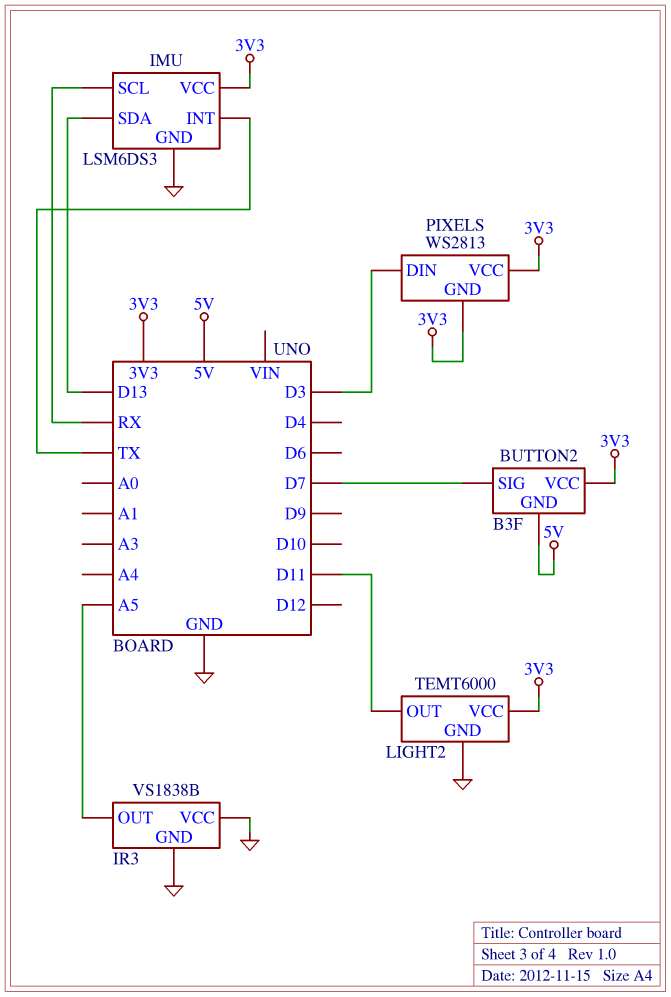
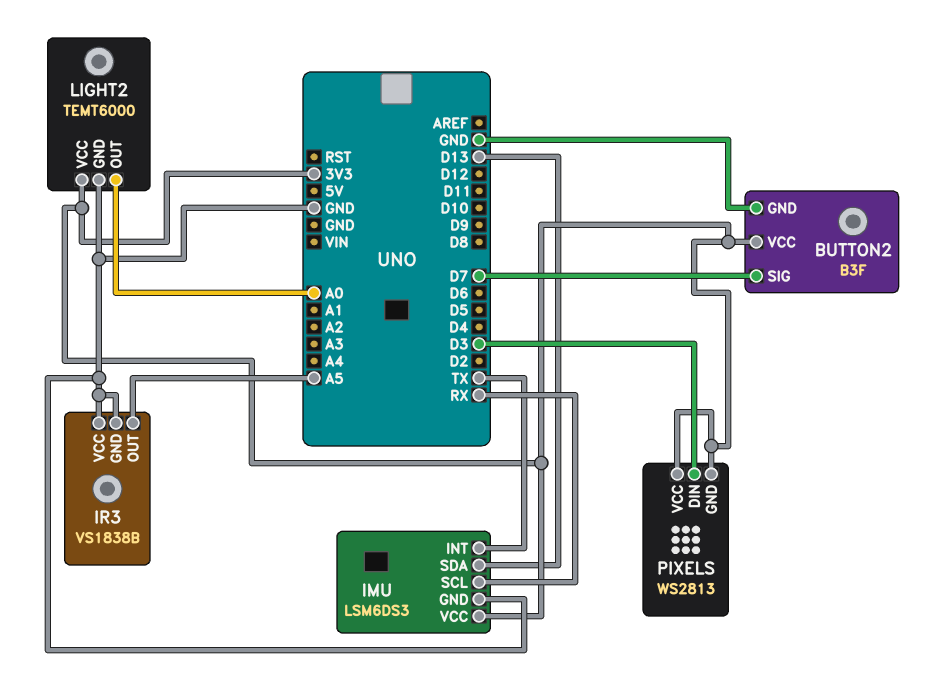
BUTTON2 pin GND: 5V -> GND
LIGHT2 pin OUT: D11 -> A0

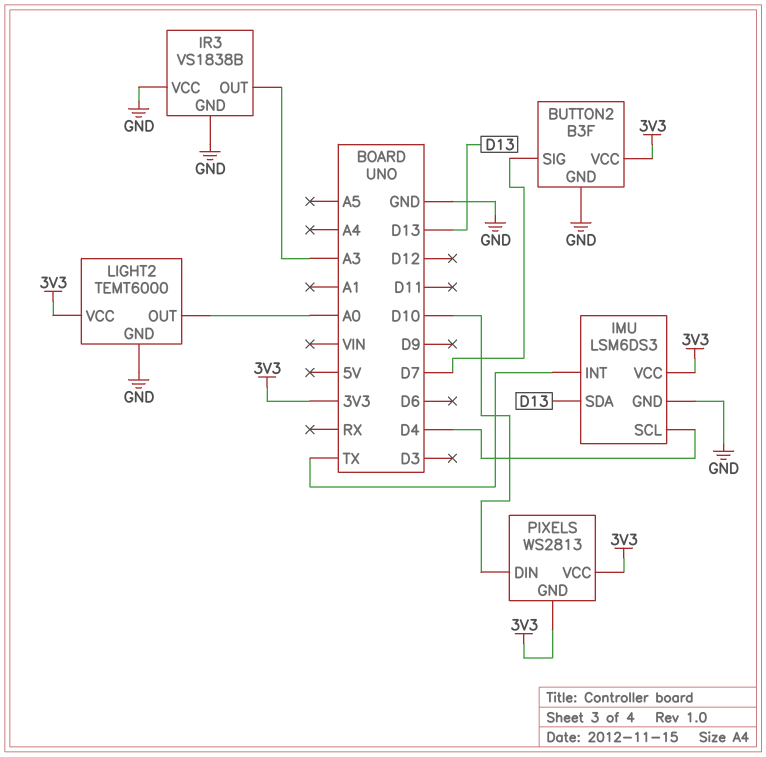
IMU pin SCL: RX -> D4
IR3 pin OUT: A5 -> A3
PIXELS pin DIN: D3 -> D10

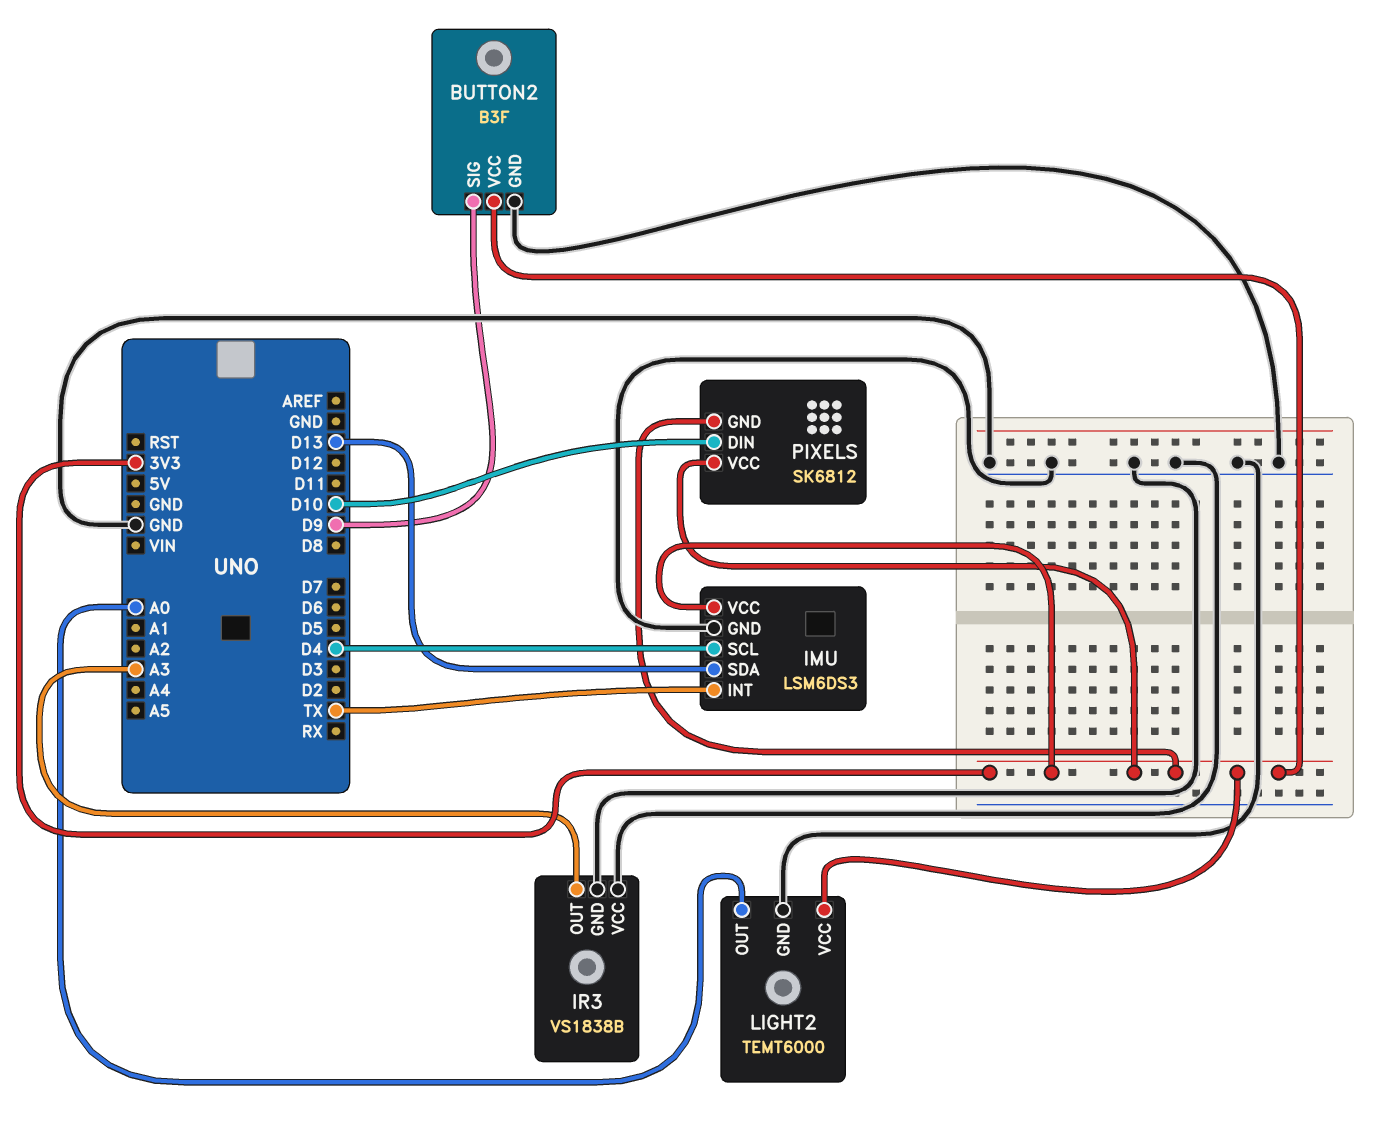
BUTTON2 pin SIG: D7 -> D9
PIXELS: WS2813 -> SK6812

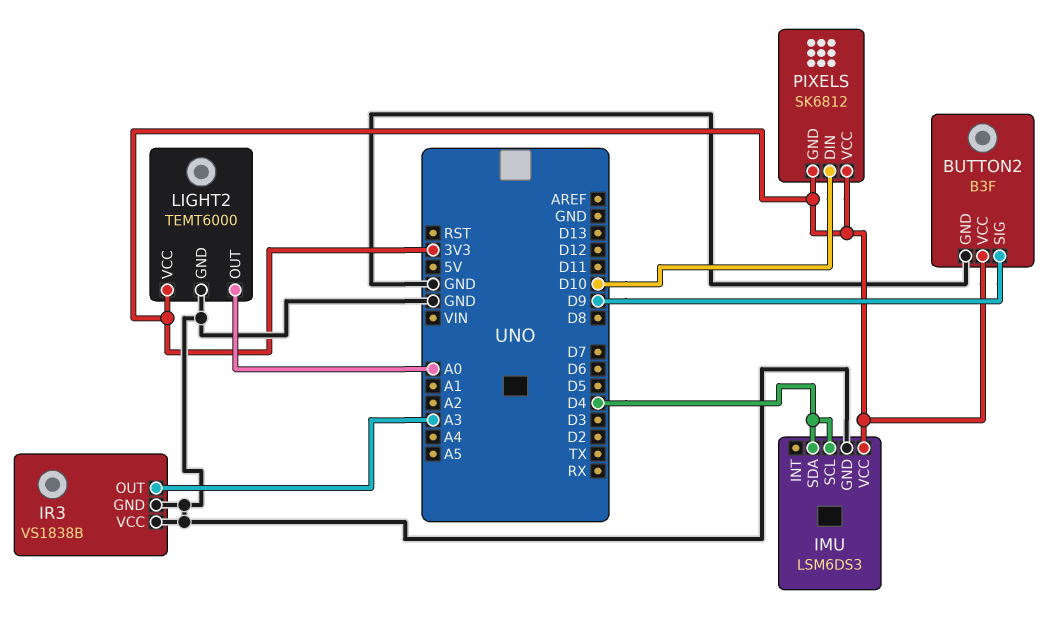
IMU pin INT: TX -> none
IMU pin SDA: D13 -> D4

